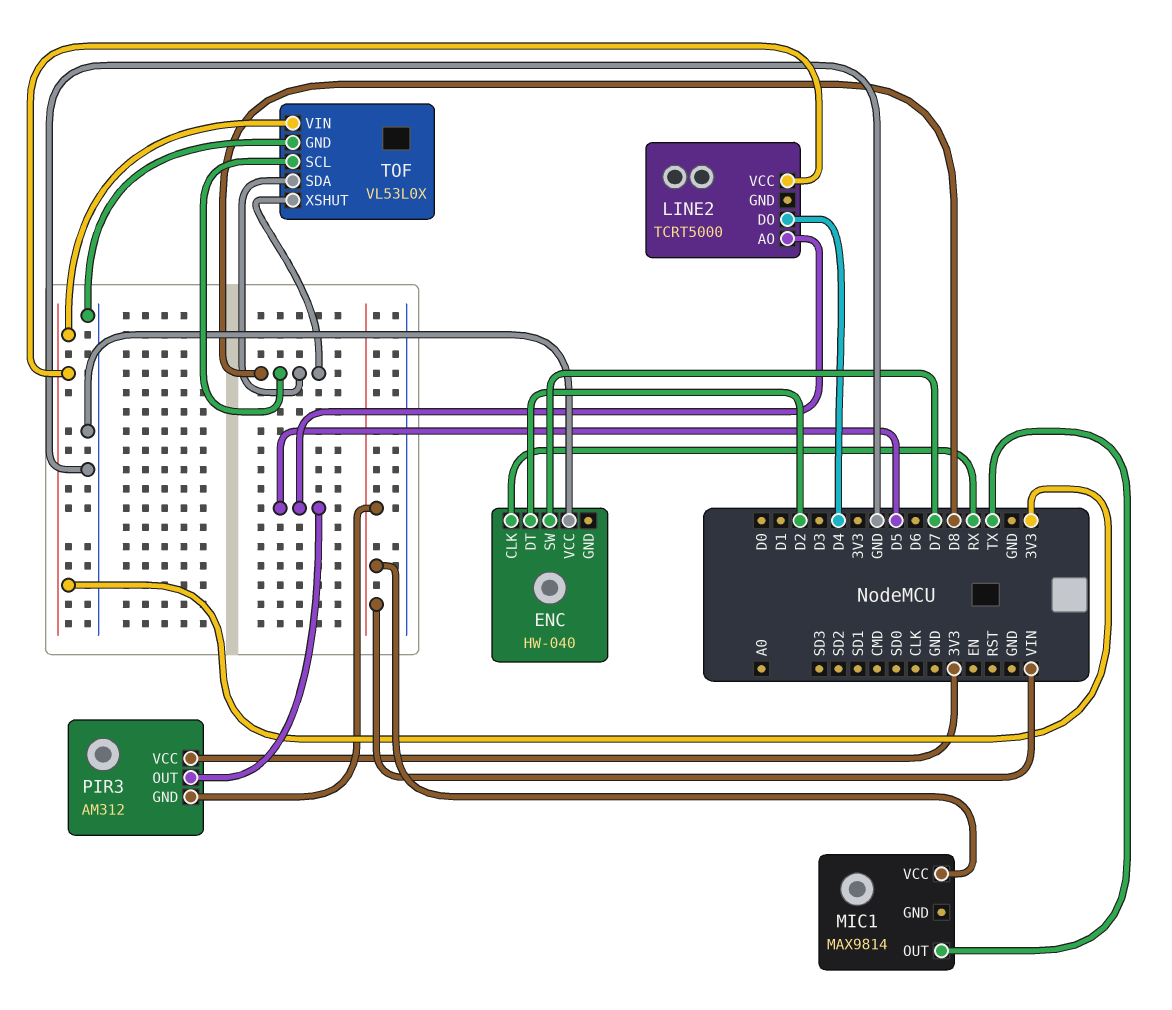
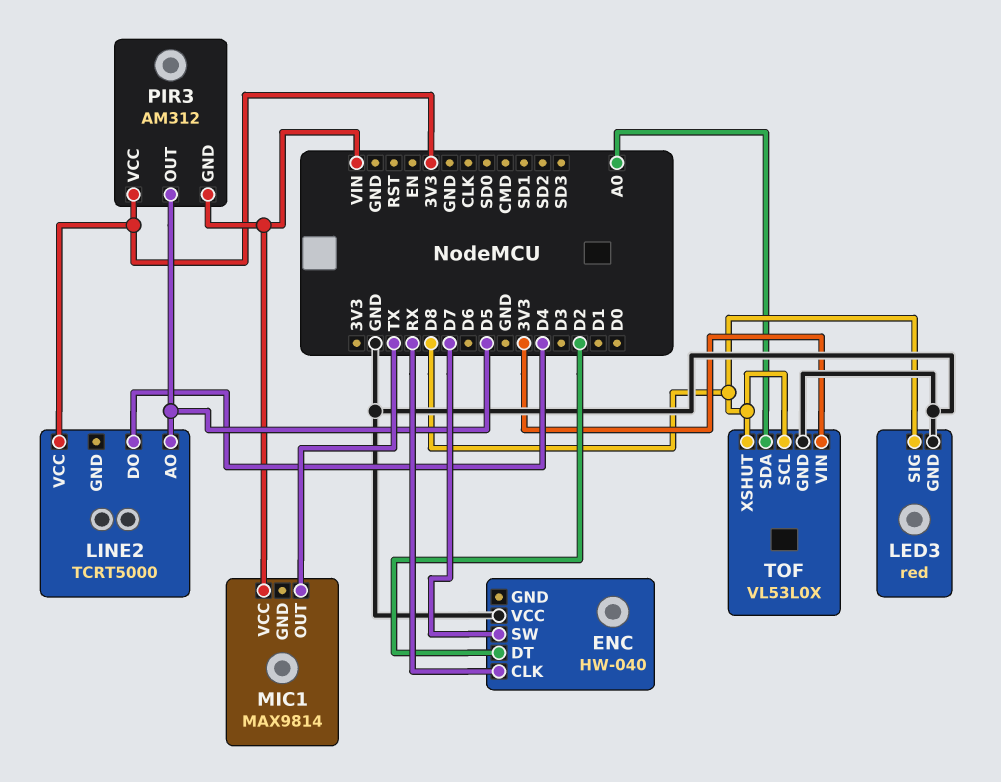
LED3: none -> red
LED3 pin GND: none -> GND
LED3 pin SIG: none -> D8
TOF pin SDA: D8 -> A0

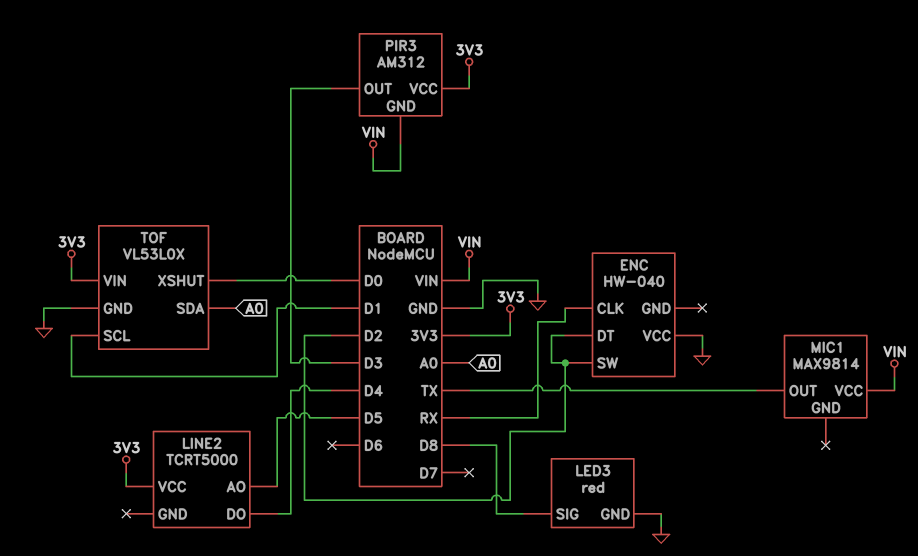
ENC pin SW: D7 -> D2
PIR3 pin OUT: D5 -> D3
TOF pin SCL: D8 -> D1
TOF pin XSHUT: D8 -> D0

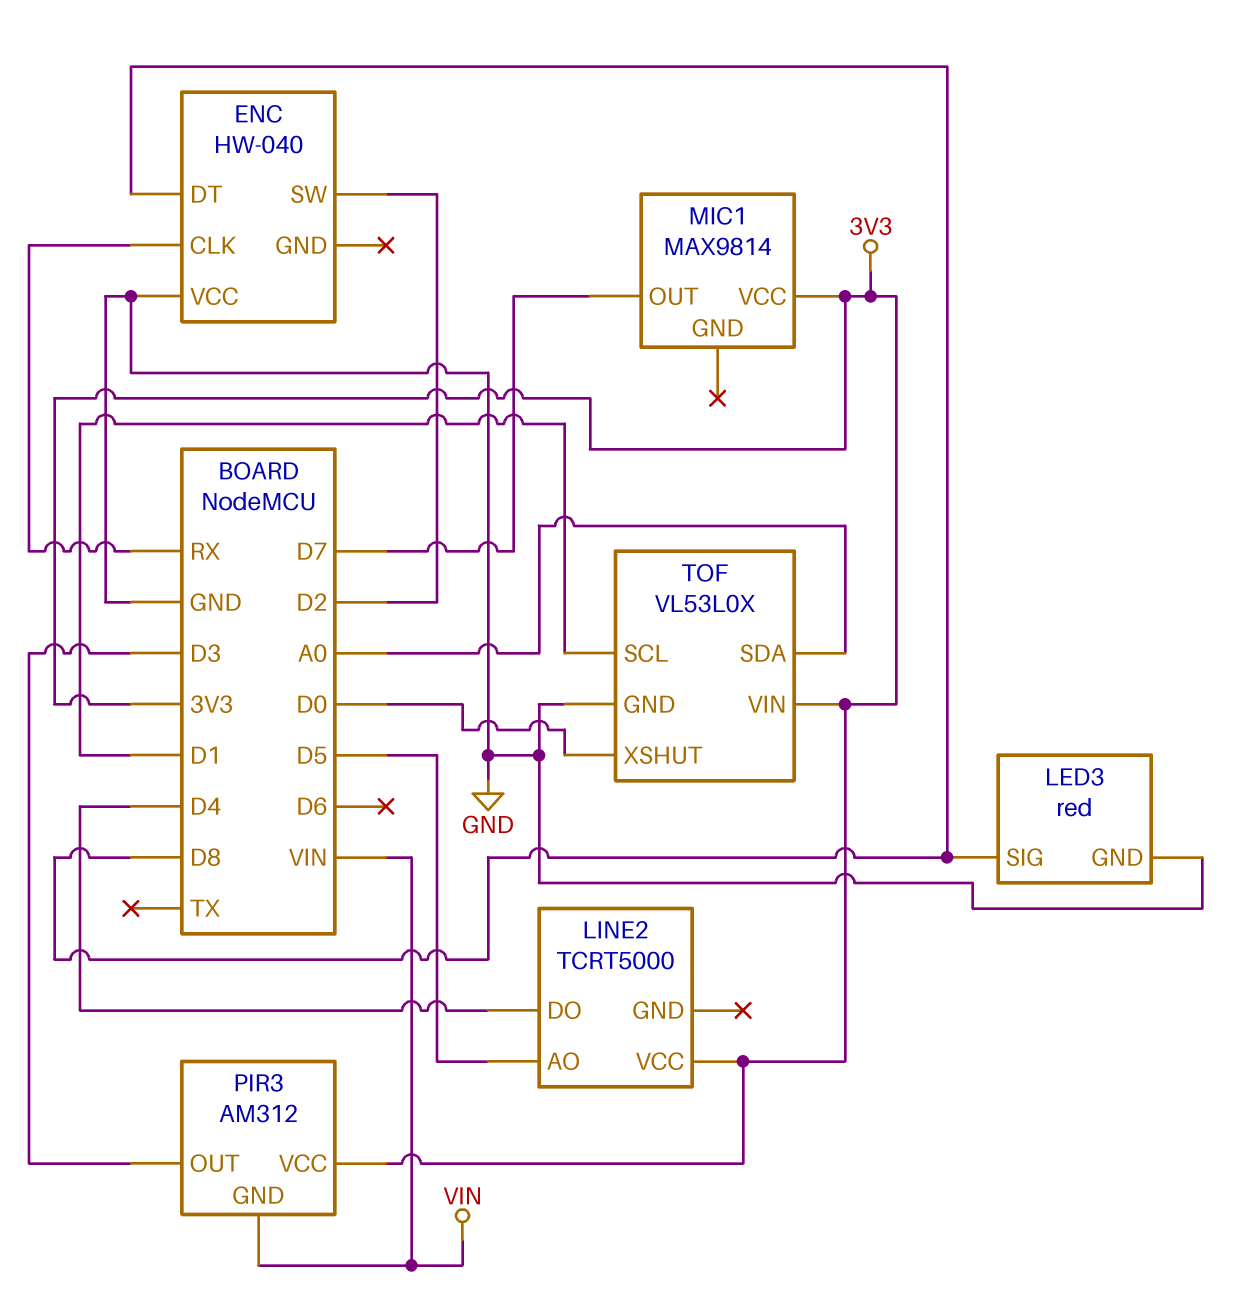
ENC pin DT: D2 -> D8
MIC1 pin OUT: TX -> D7
MIC1 pin VCC: VIN -> 3V3

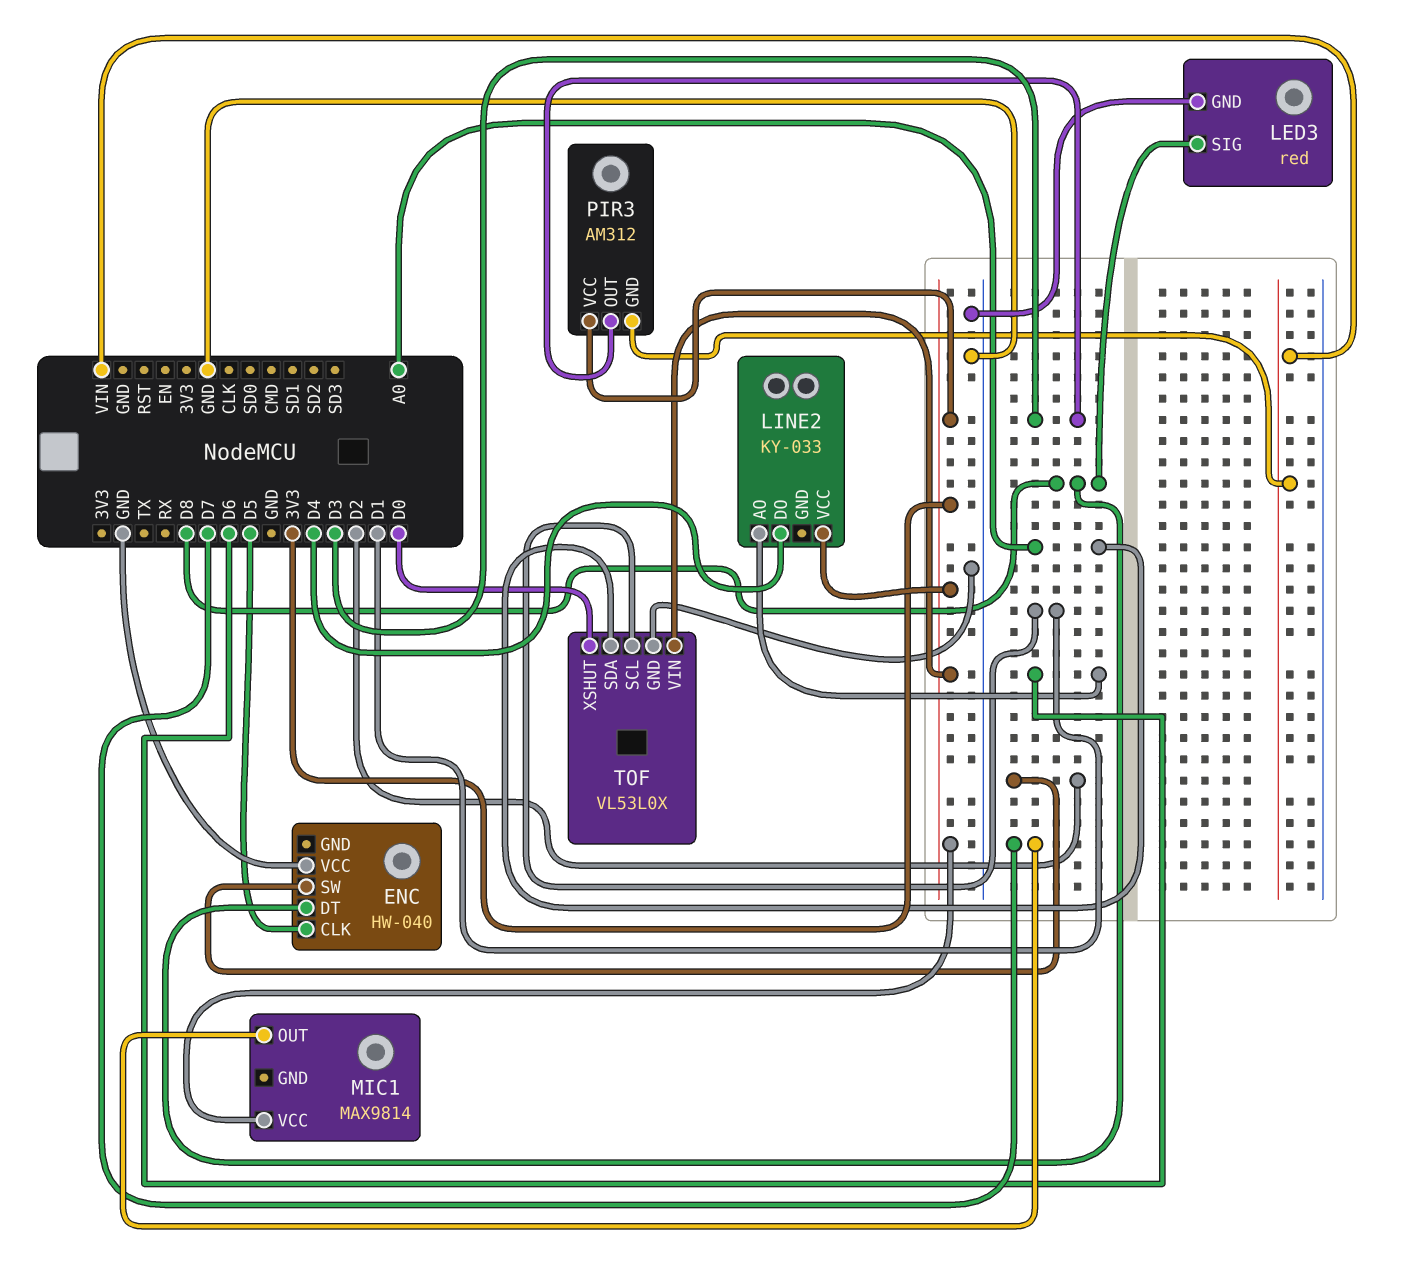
ENC pin CLK: RX -> D5
LINE2: TCRT5000 -> KY-033
LINE2 pin AO: D5 -> D6

